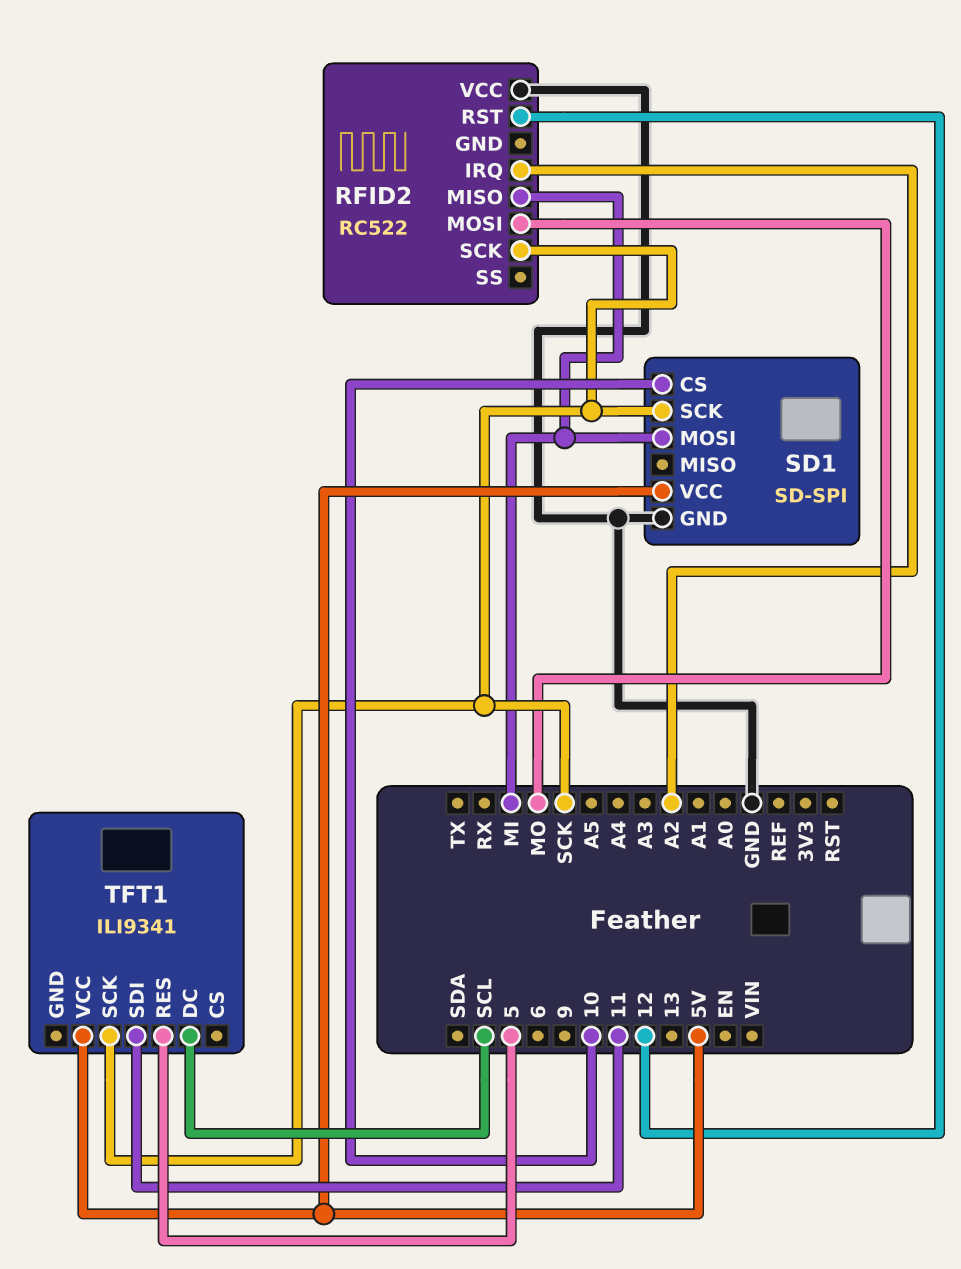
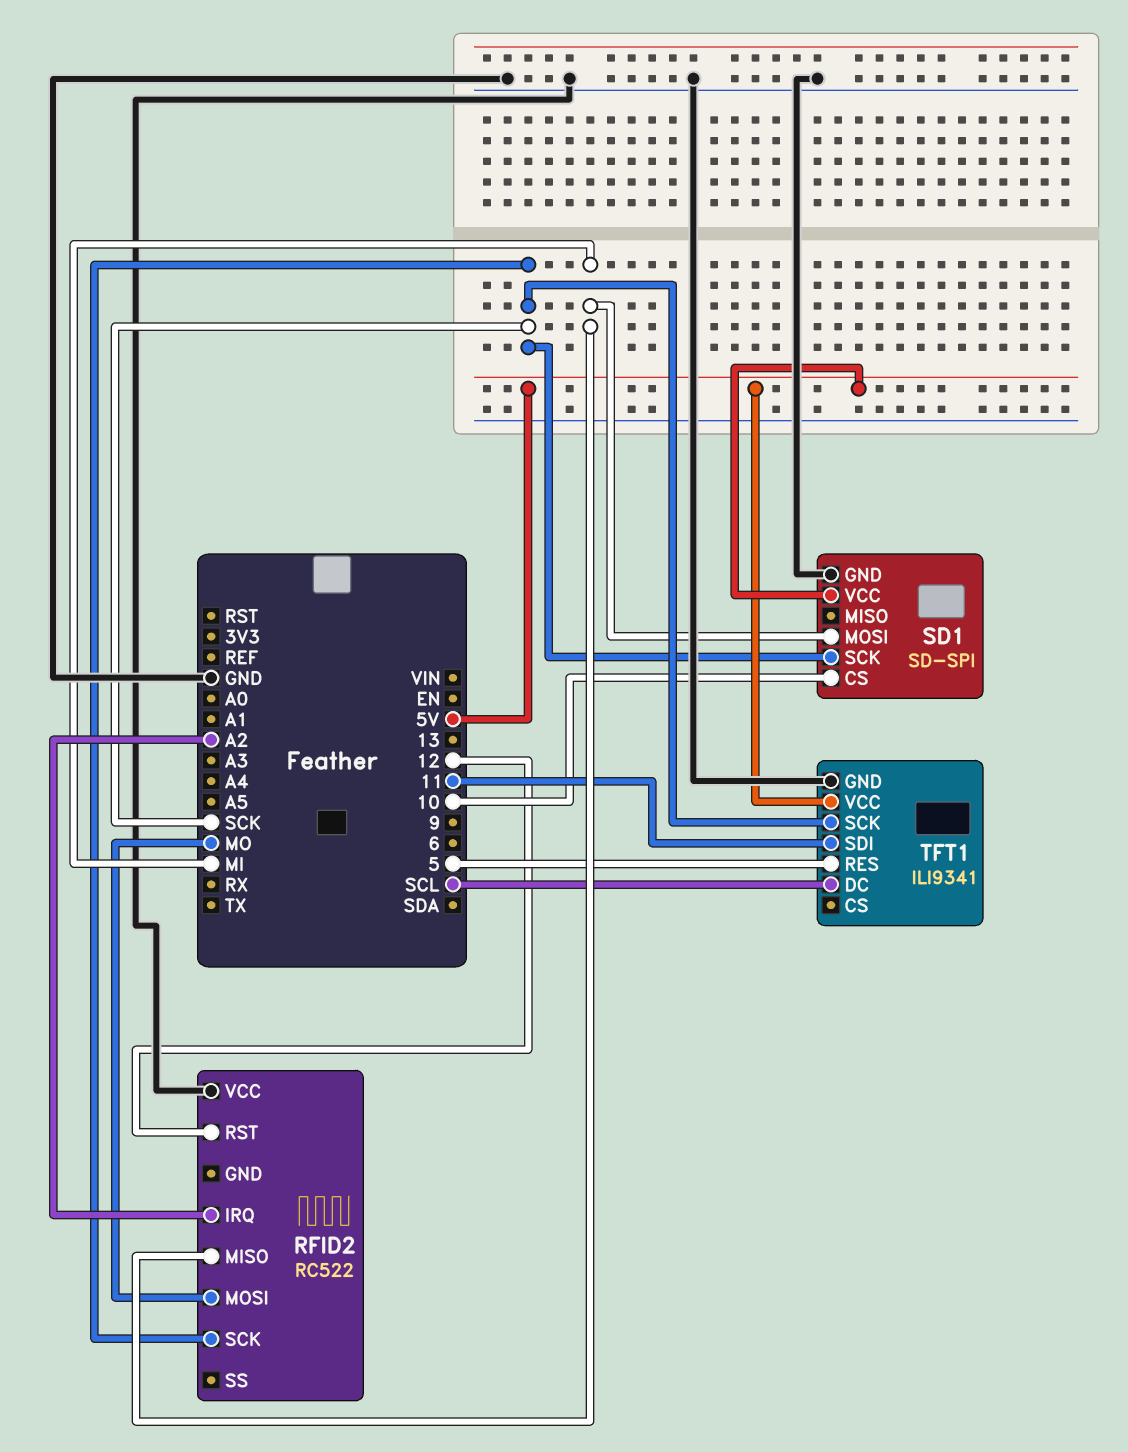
TFT1 pin GND: none -> GND

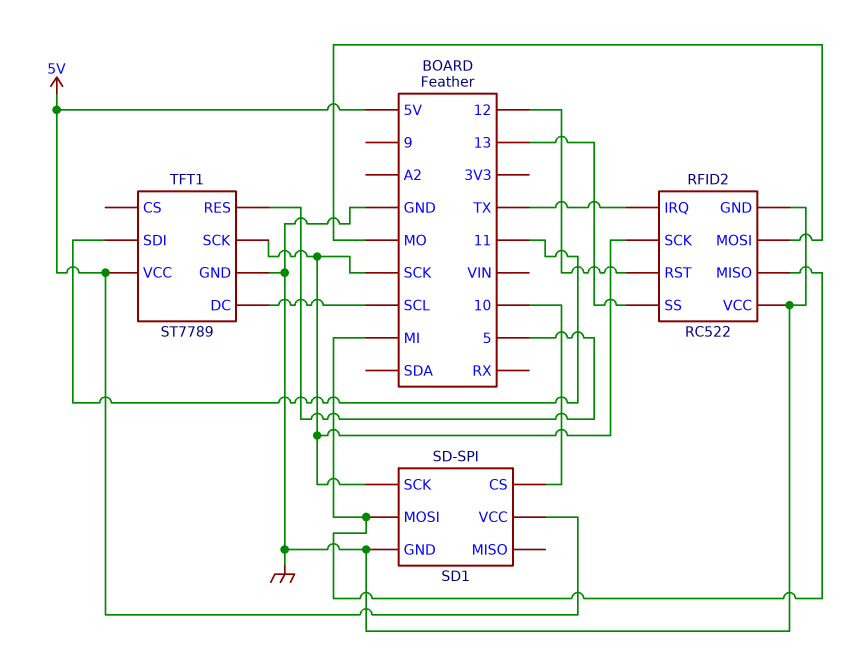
RFID2 pin GND: none -> GND
RFID2 pin IRQ: A2 -> TX
RFID2 pin SS: none -> 13
TFT1: ILI9341 -> ST7789

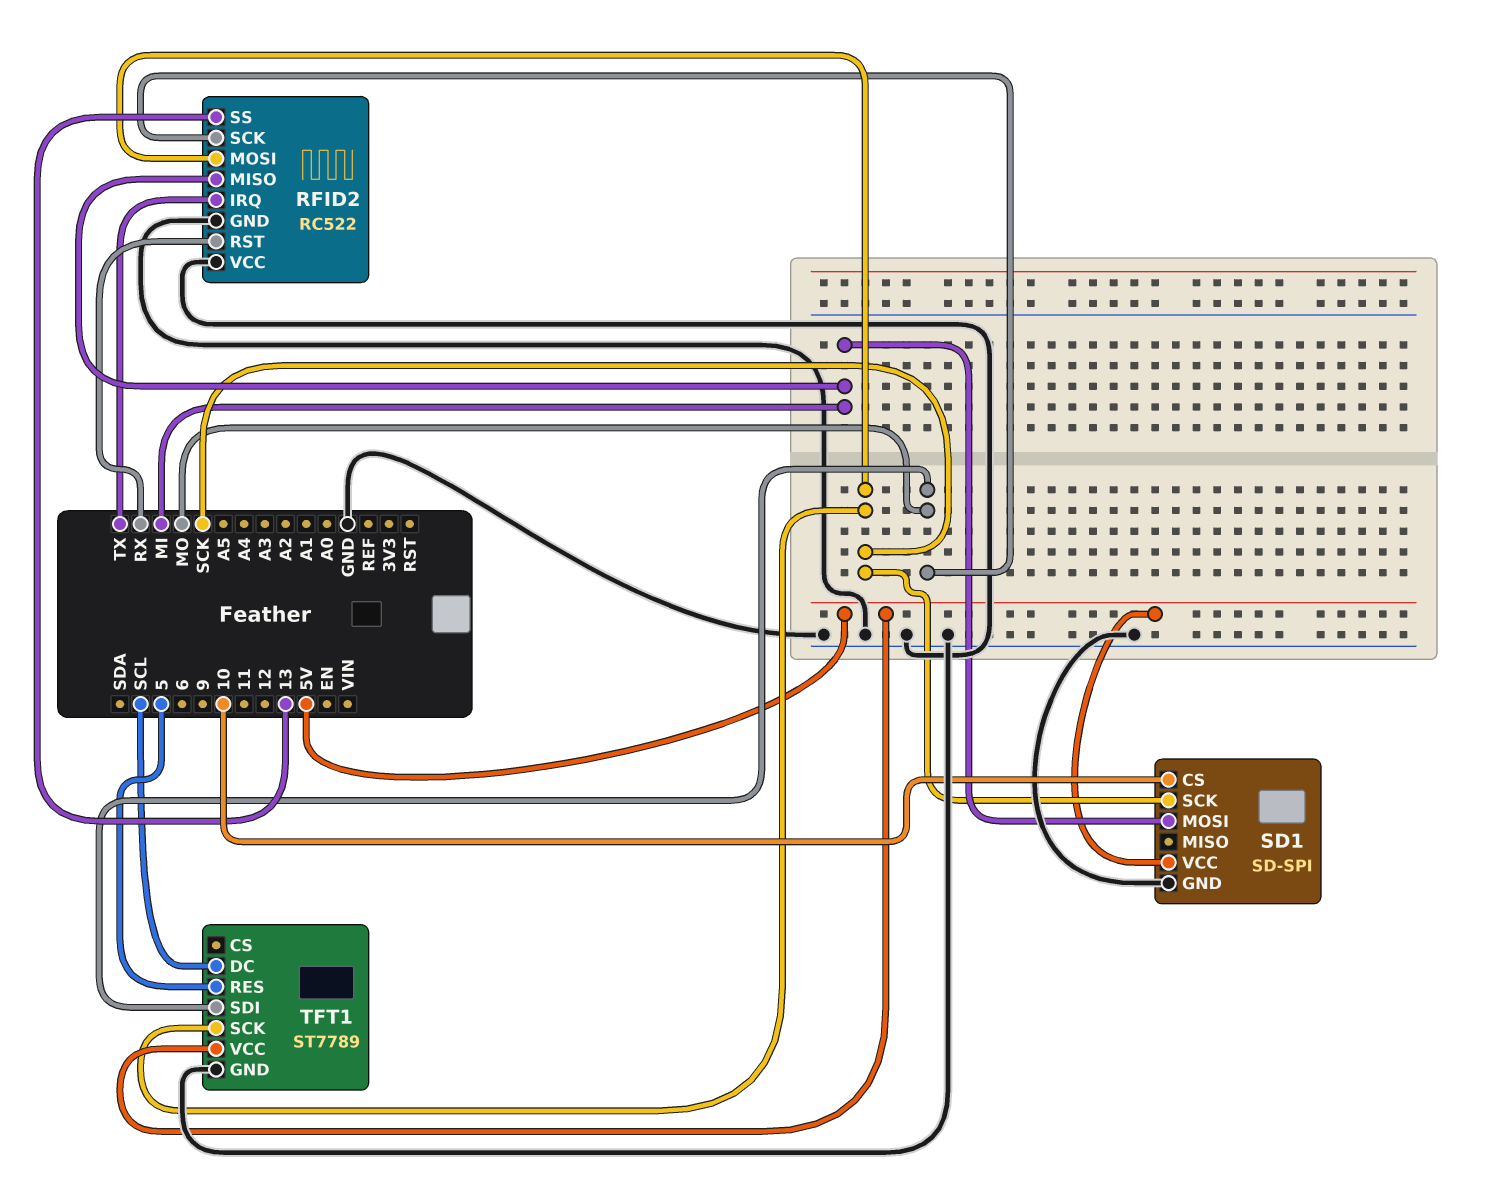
RFID2 pin MOSI: MO -> SCK
RFID2 pin RST: 12 -> RX
RFID2 pin SCK: SCK -> MO
TFT1 pin SDI: 11 -> MO

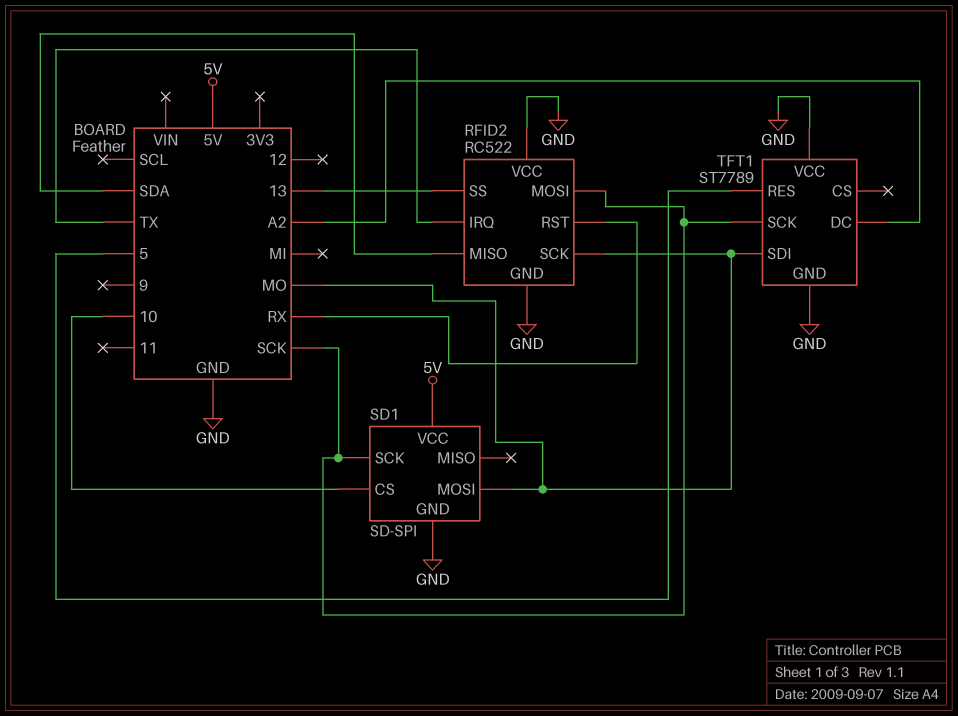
RFID2 pin MISO: MI -> SDA
SD1 pin MOSI: MI -> MO
TFT1 pin DC: SCL -> A2
TFT1 pin VCC: 5V -> GND

